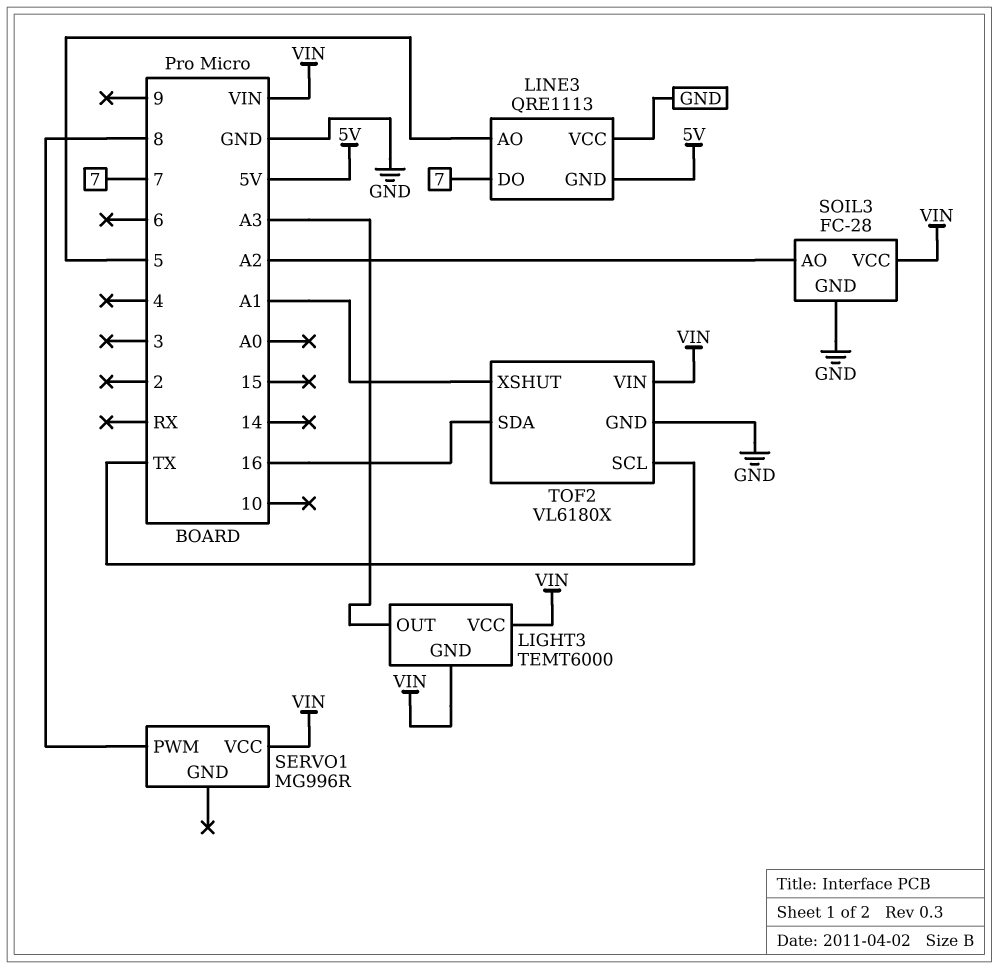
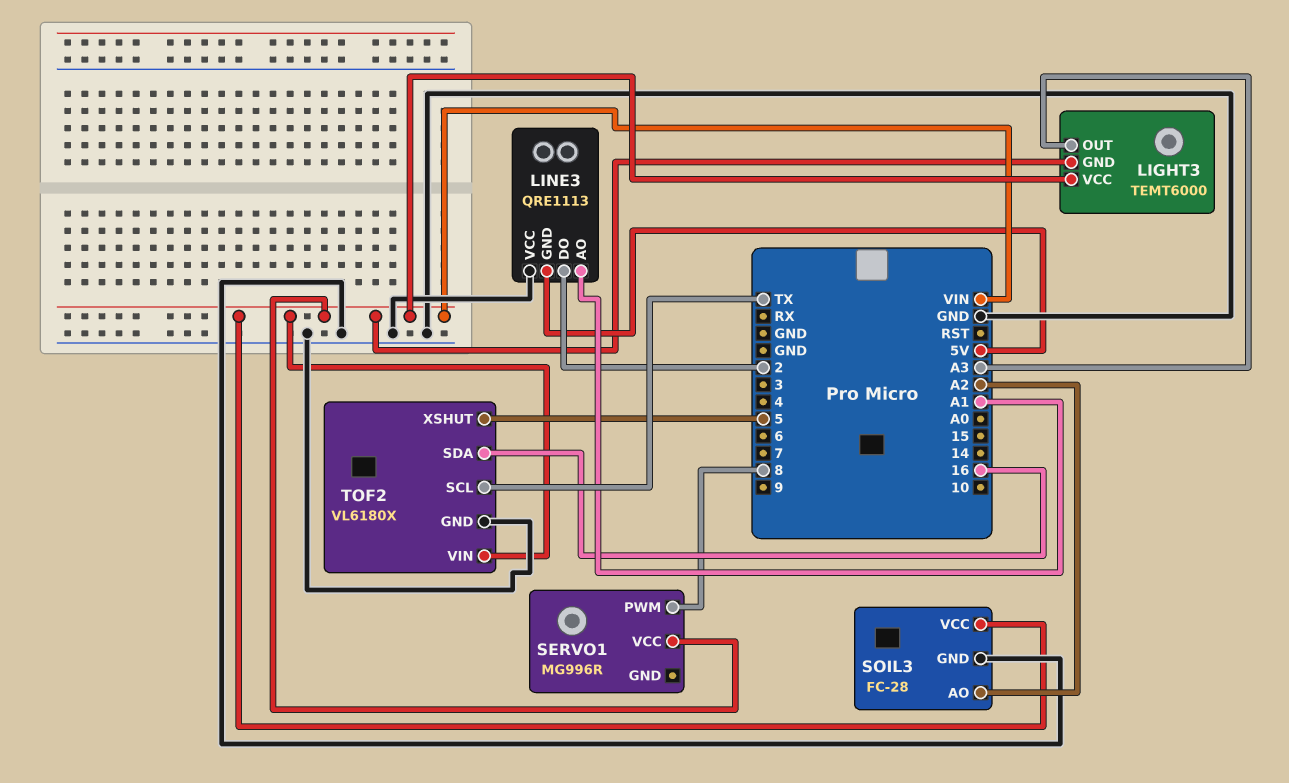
LINE3 pin AO: 5 -> A1
LINE3 pin DO: 7 -> 2
TOF2 pin XSHUT: A1 -> 5

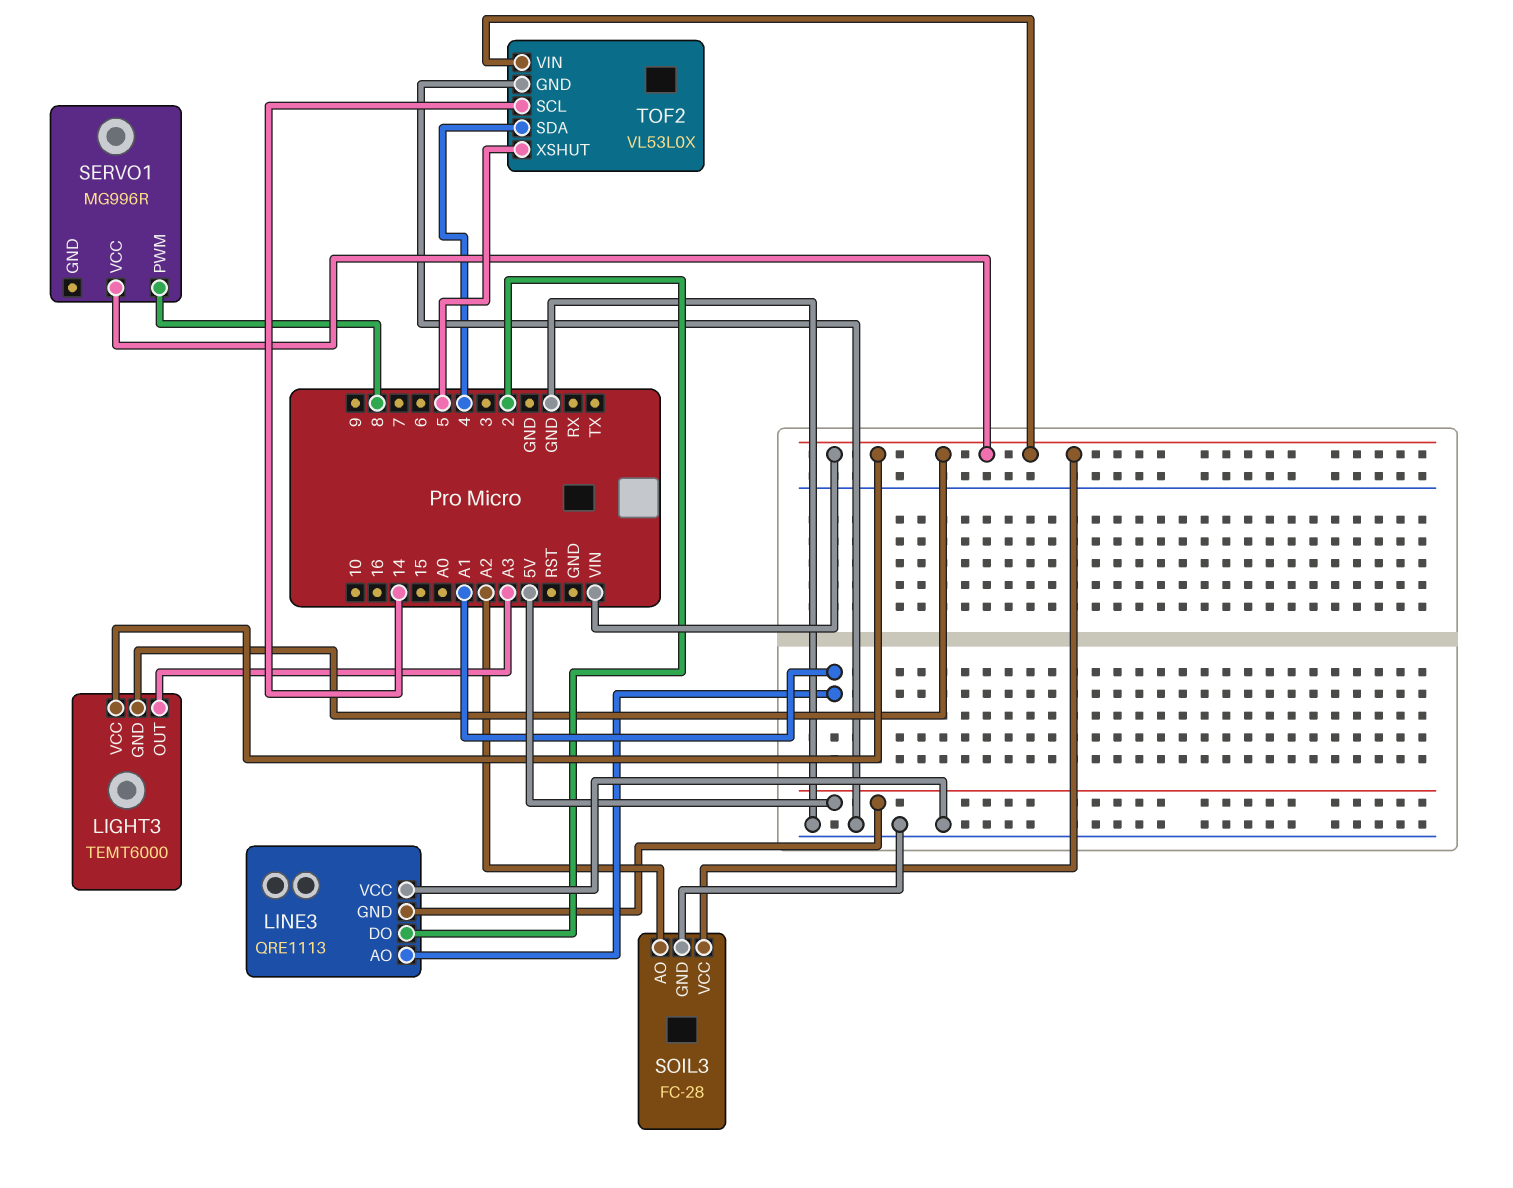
TOF2: VL6180X -> VL53L0X
TOF2 pin SCL: TX -> 14
TOF2 pin SDA: 16 -> 4

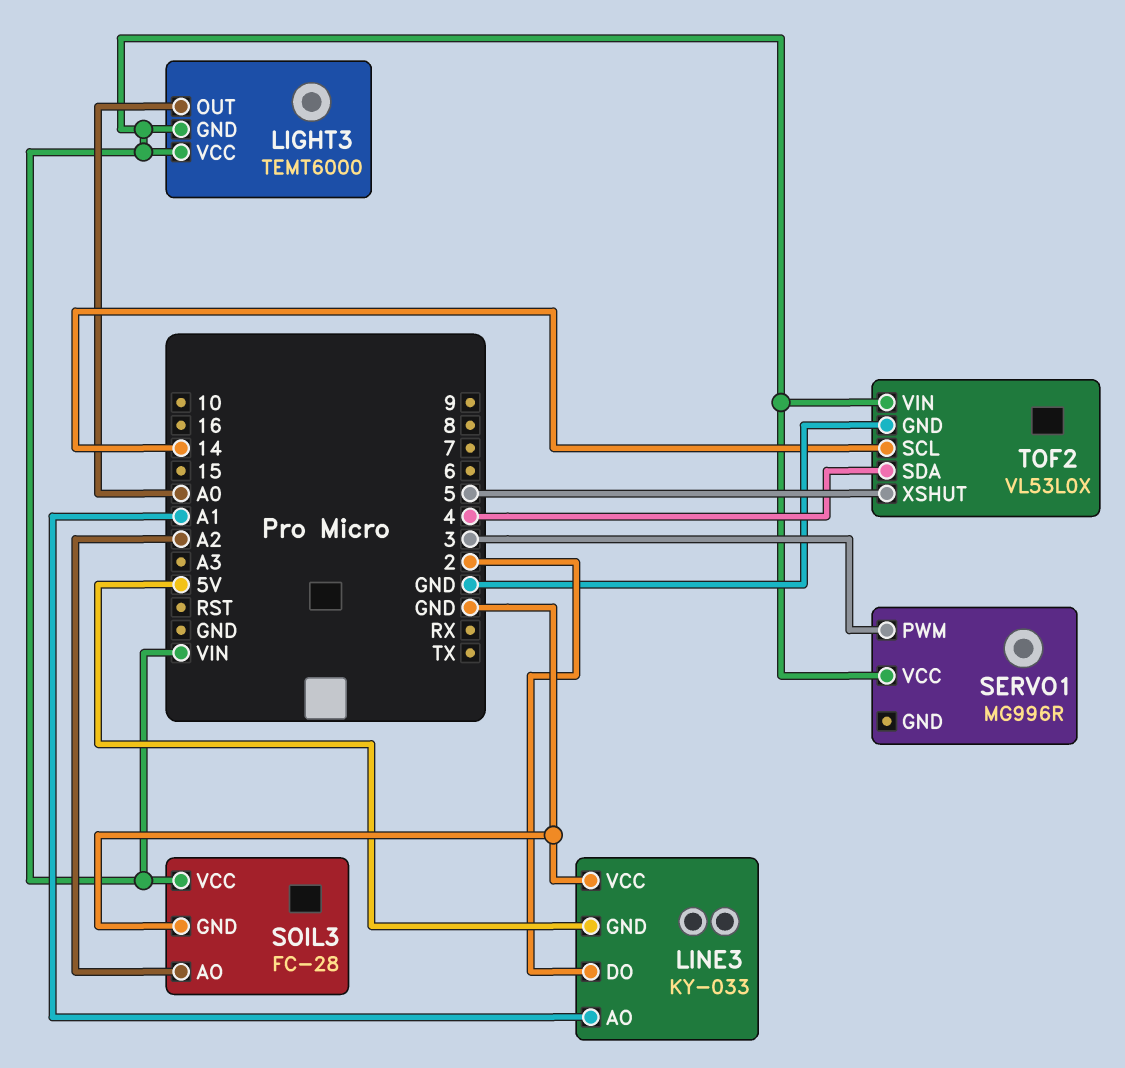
LIGHT3 pin OUT: A3 -> A0
LINE3: QRE1113 -> KY-033
SERVO1 pin PWM: 8 -> 3

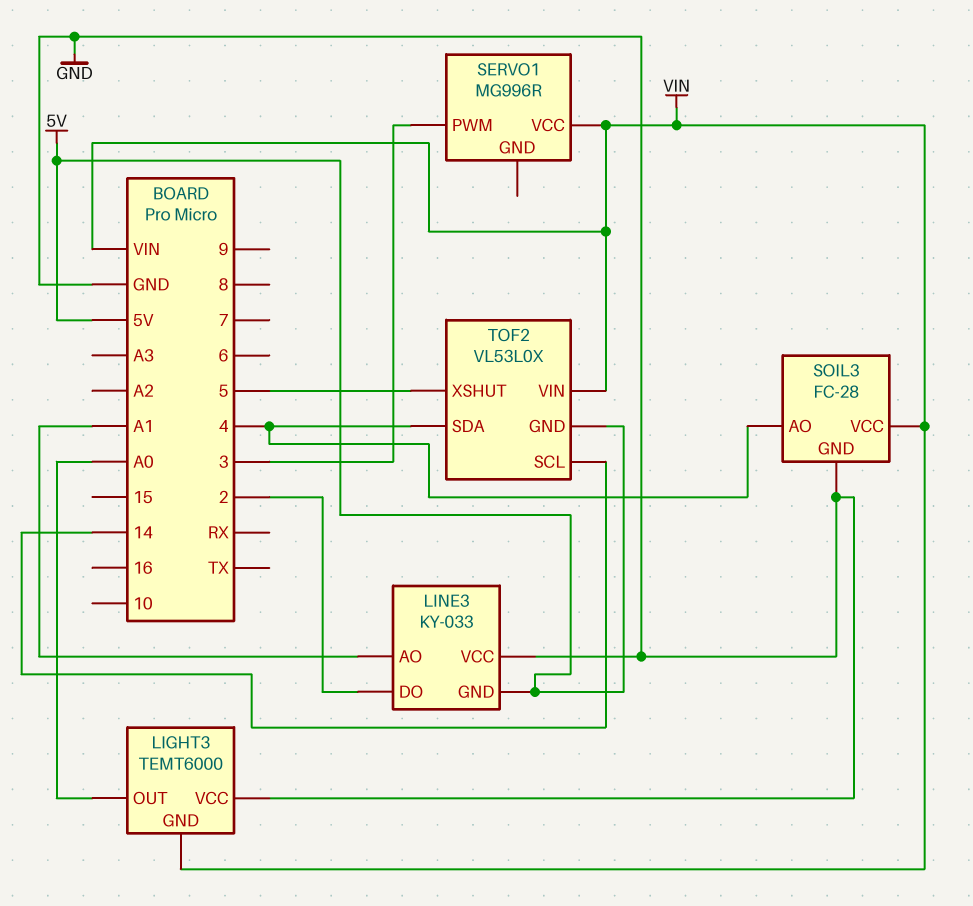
LIGHT3 pin VCC: VIN -> GND
SOIL3 pin AO: A2 -> 4
TOF2 pin GND: GND -> 5V

